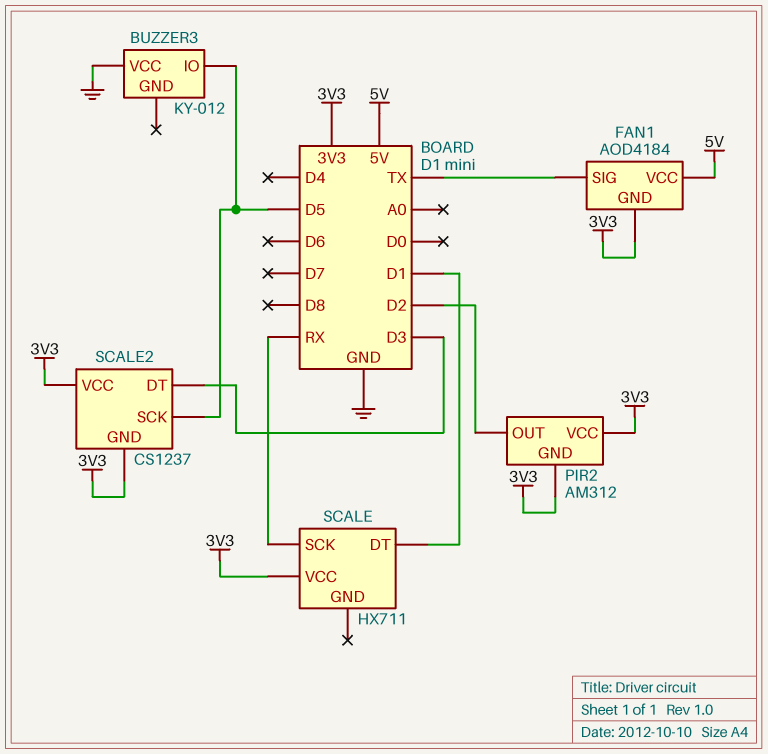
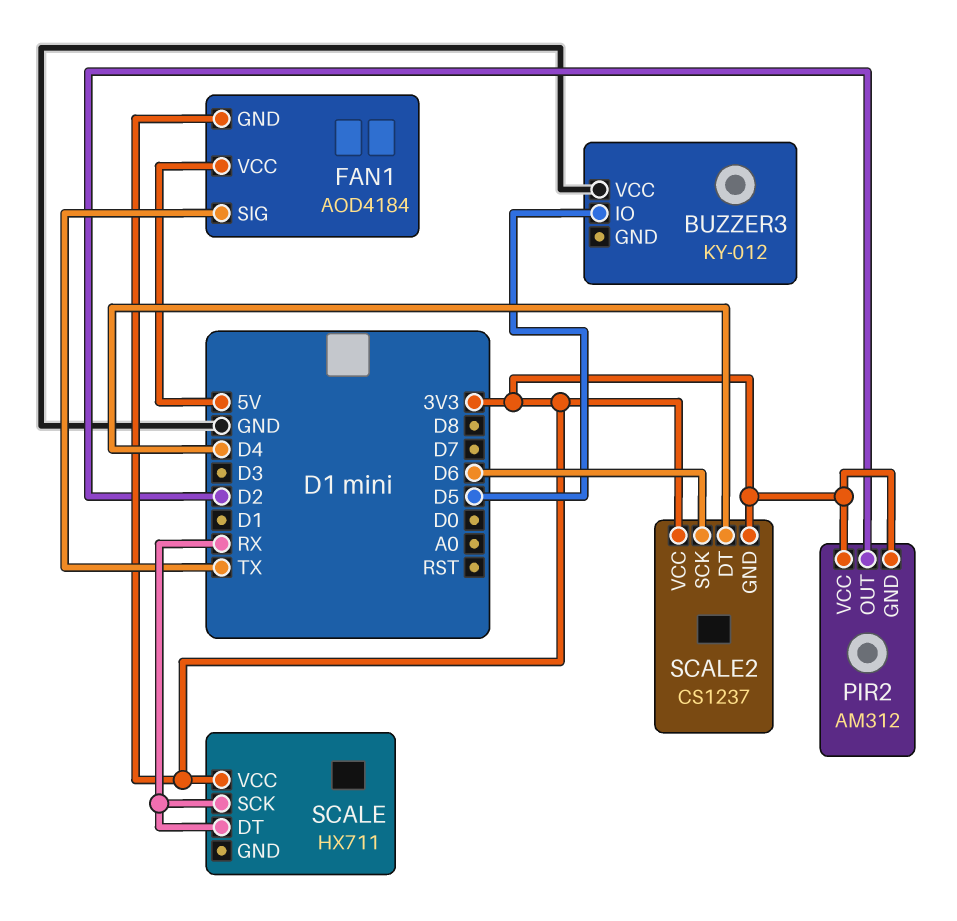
SCALE pin DT: D1 -> RX
SCALE2 pin DT: D3 -> D4
SCALE2 pin SCK: D5 -> D6

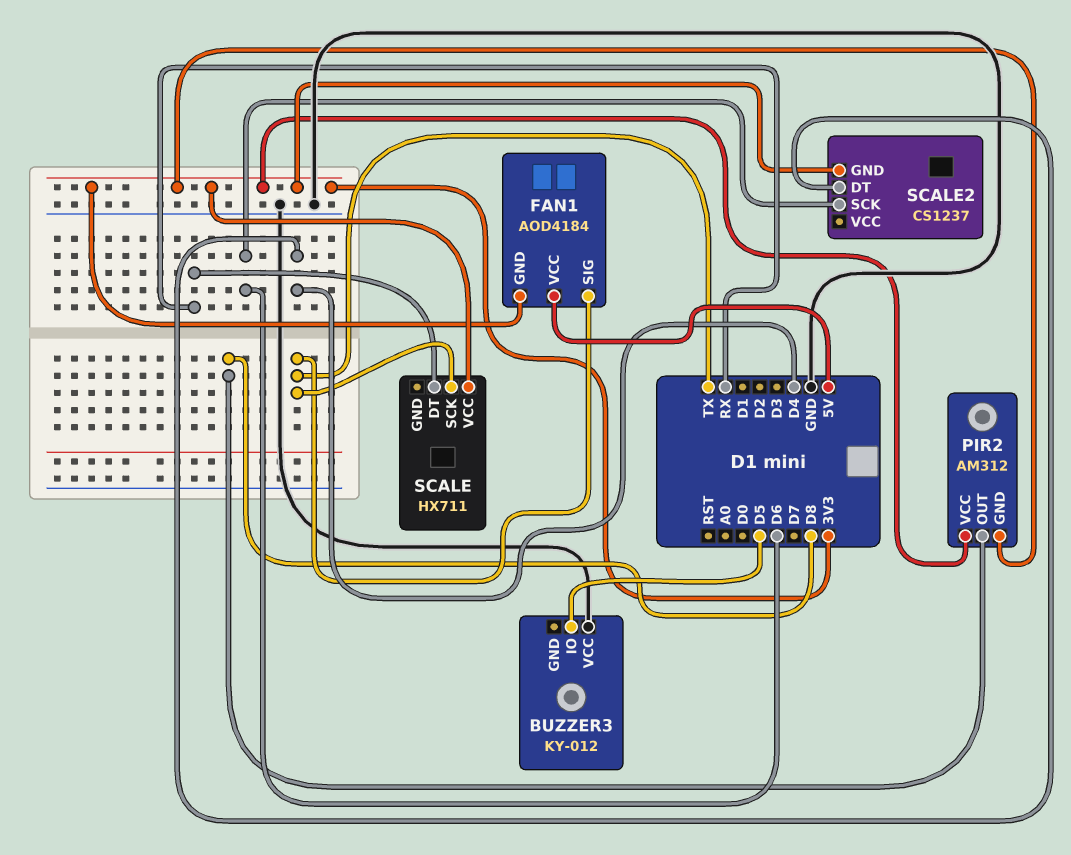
PIR2 pin OUT: D2 -> D8
SCALE pin SCK: RX -> TX
SCALE2 pin VCC: 3V3 -> none

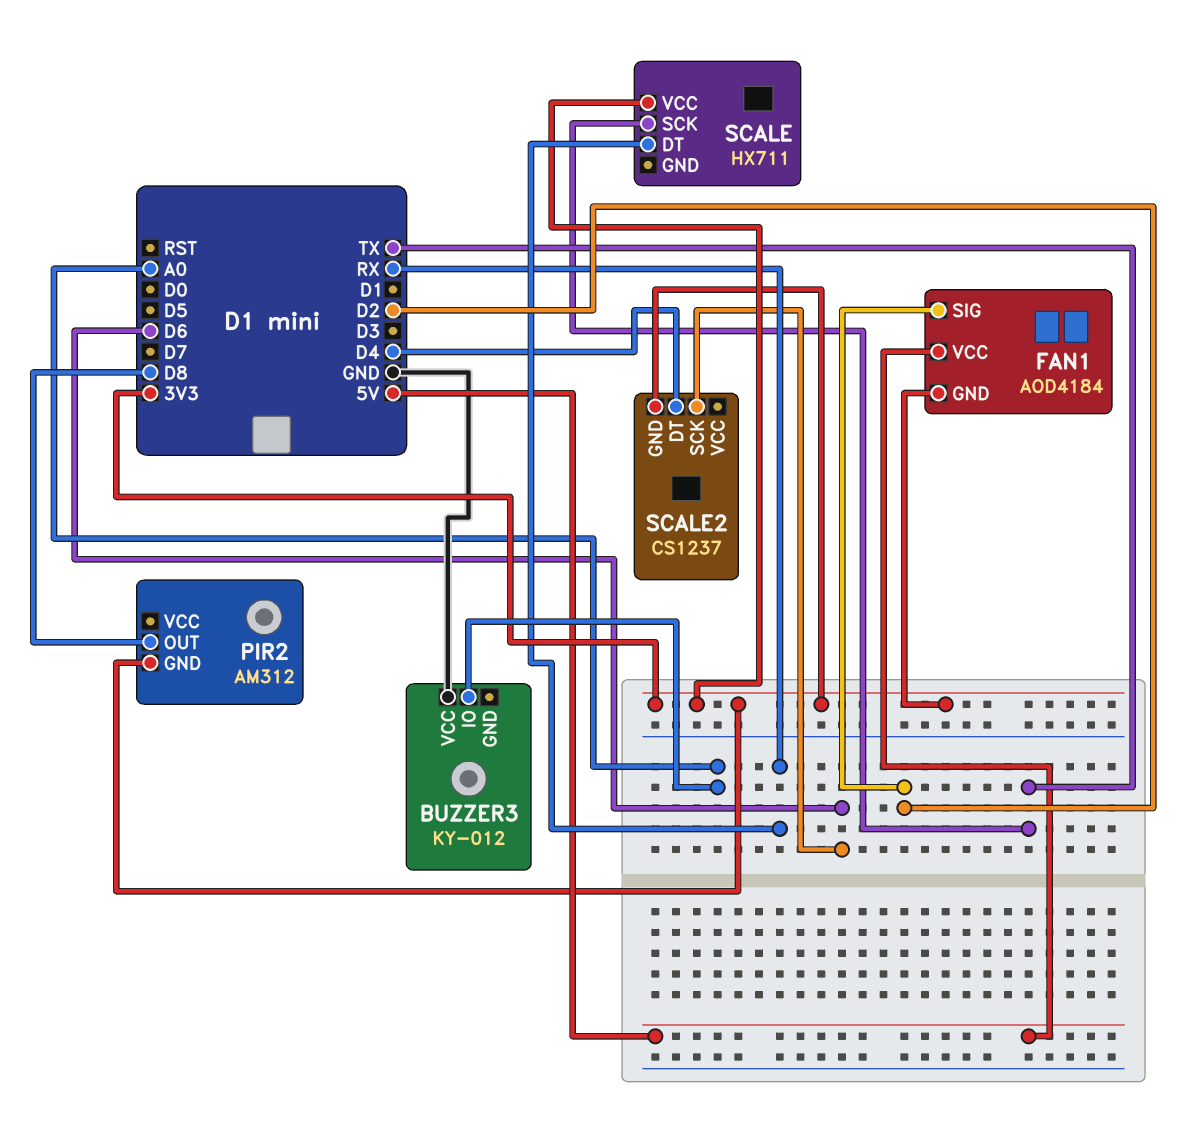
BUZZER3 pin IO: D5 -> A0
FAN1 pin SIG: TX -> D2
PIR2 pin VCC: 3V3 -> none

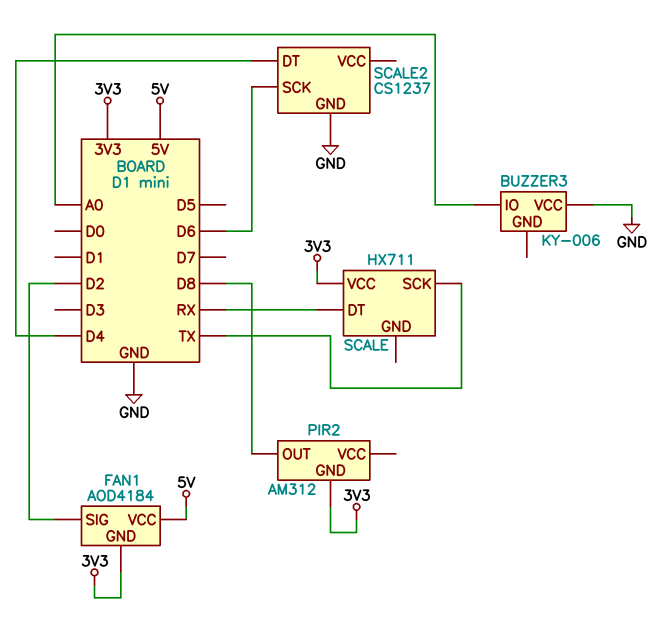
BUZZER3: KY-012 -> KY-006
SCALE2 pin GND: 3V3 -> GND

